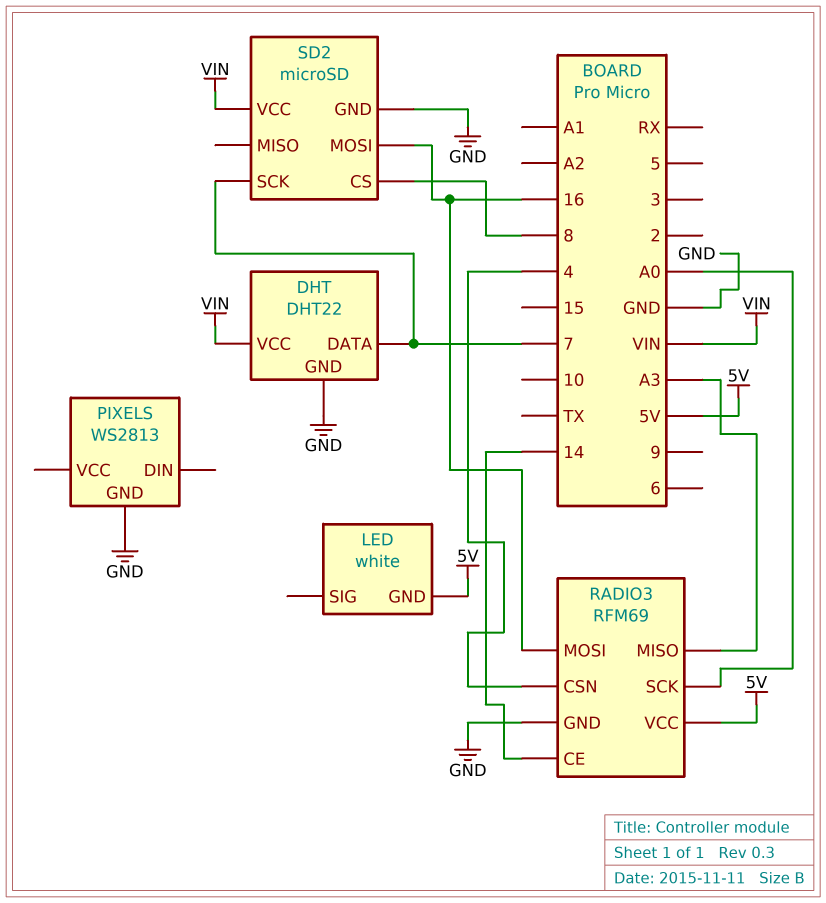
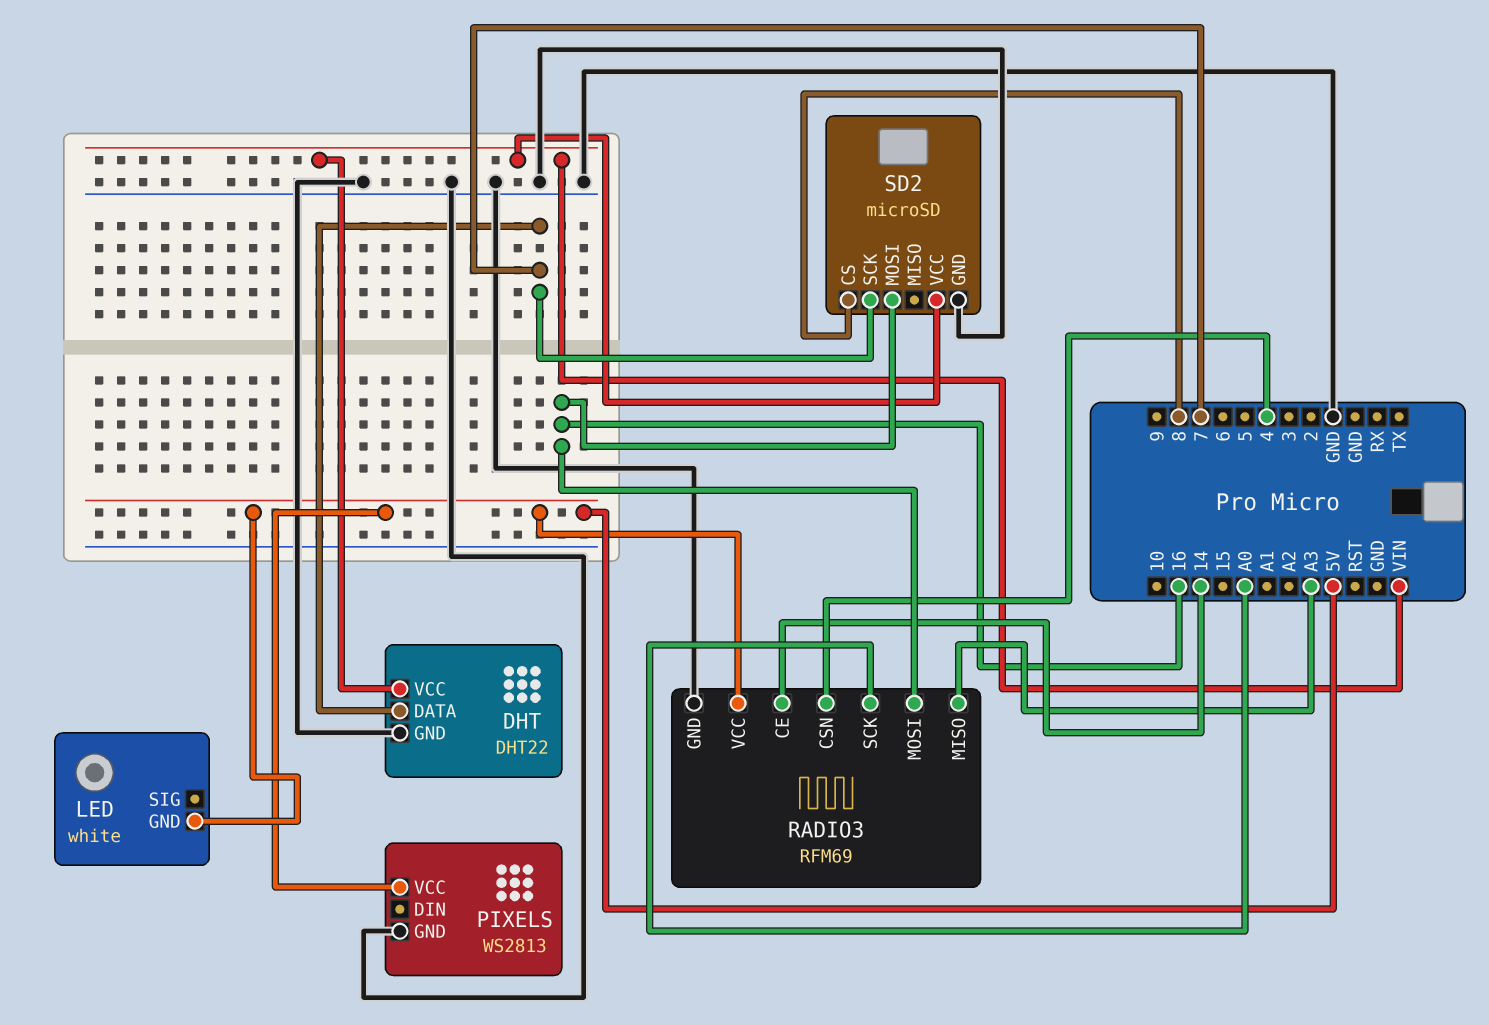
PIXELS pin VCC: none -> 5V

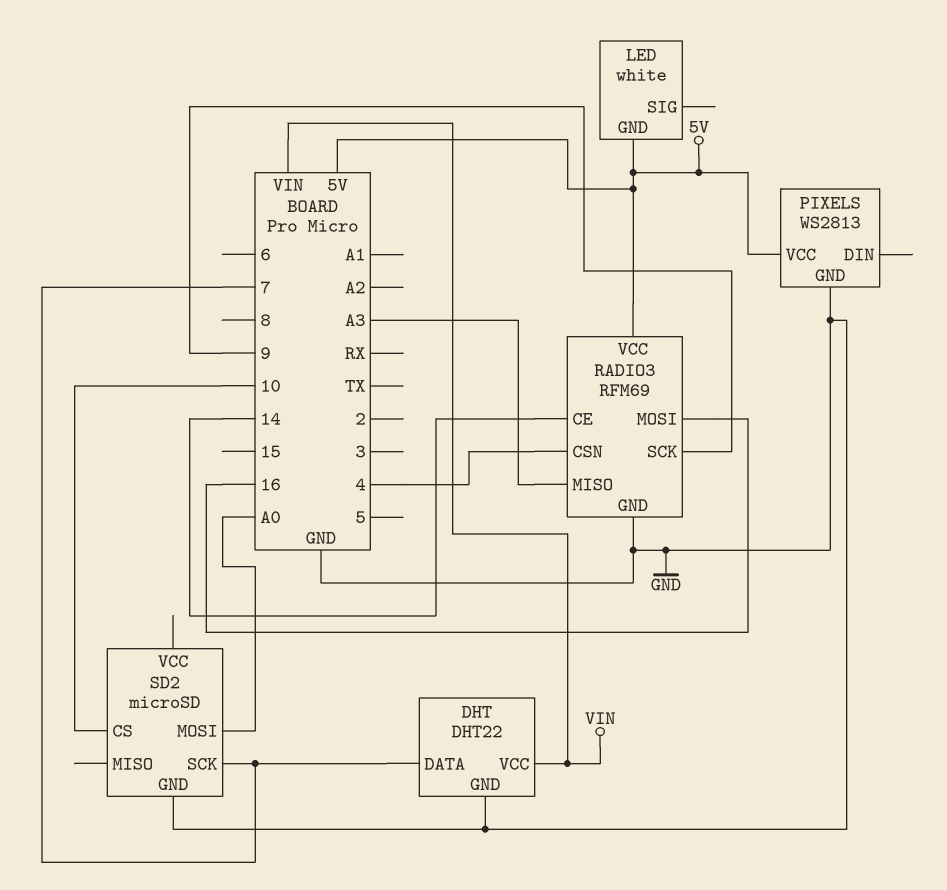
RADIO3 pin SCK: A0 -> 9
SD2 pin CS: 8 -> 10
SD2 pin MOSI: 16 -> A0
SD2 pin VCC: VIN -> none

